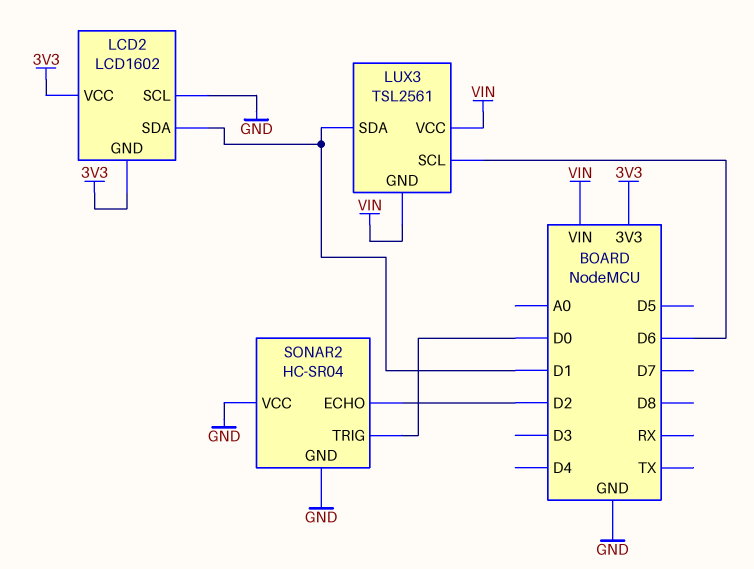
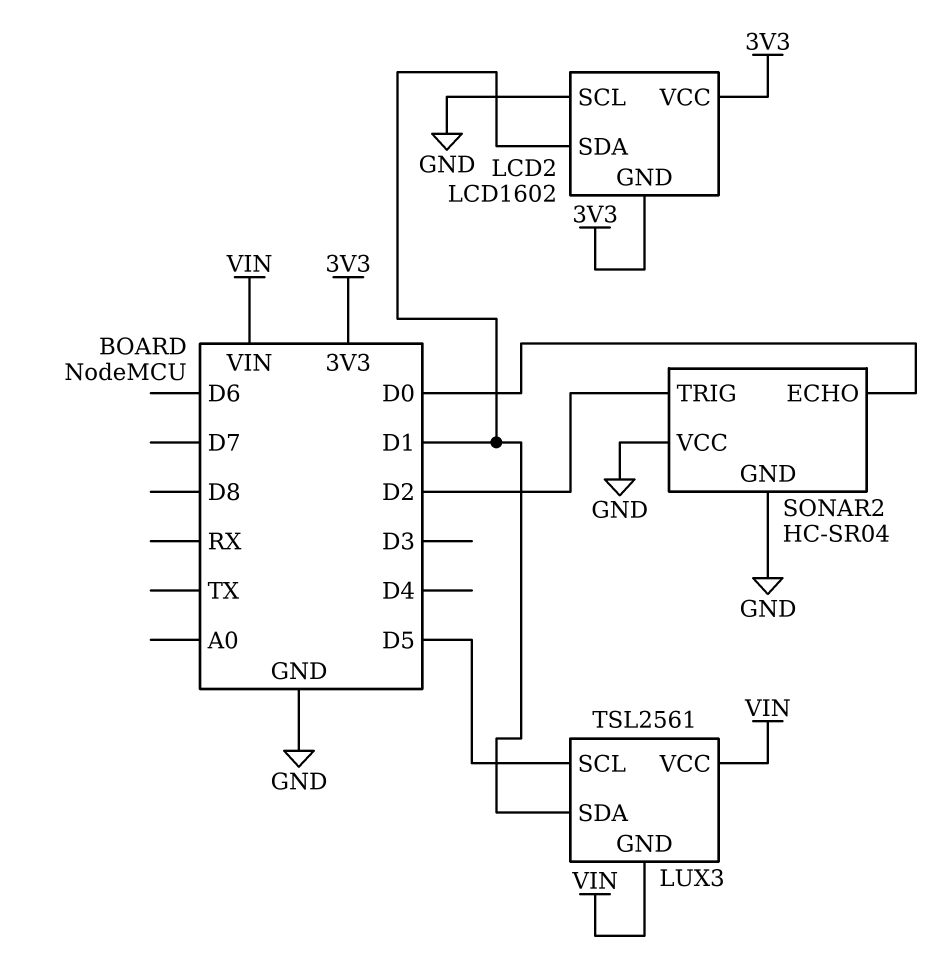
LUX3 pin SCL: D6 -> D5
SONAR2 pin ECHO: D2 -> D0
SONAR2 pin TRIG: D0 -> D2

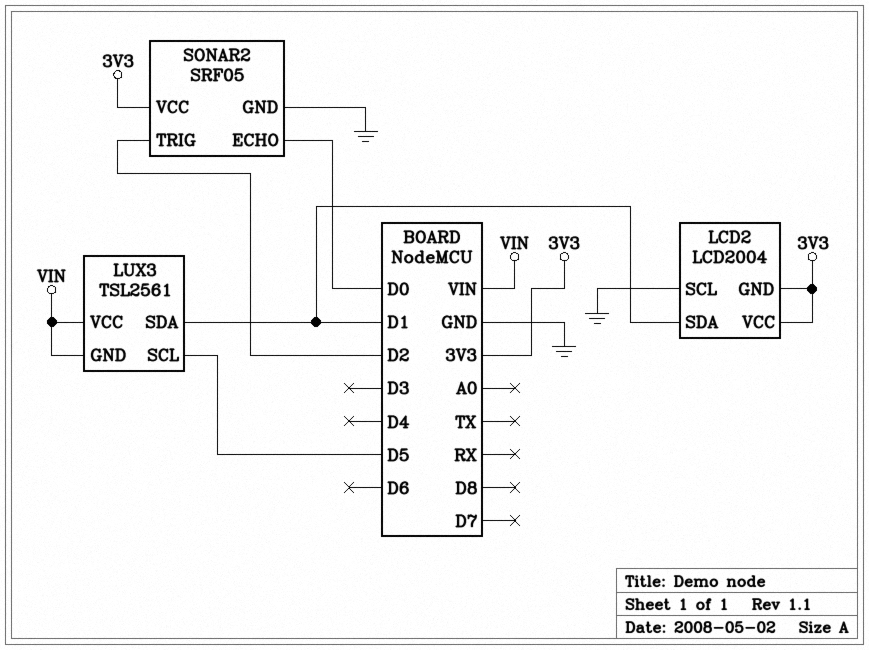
LCD2: LCD1602 -> LCD2004
SONAR2: HC-SR04 -> SRF05
SONAR2 pin VCC: GND -> 3V3

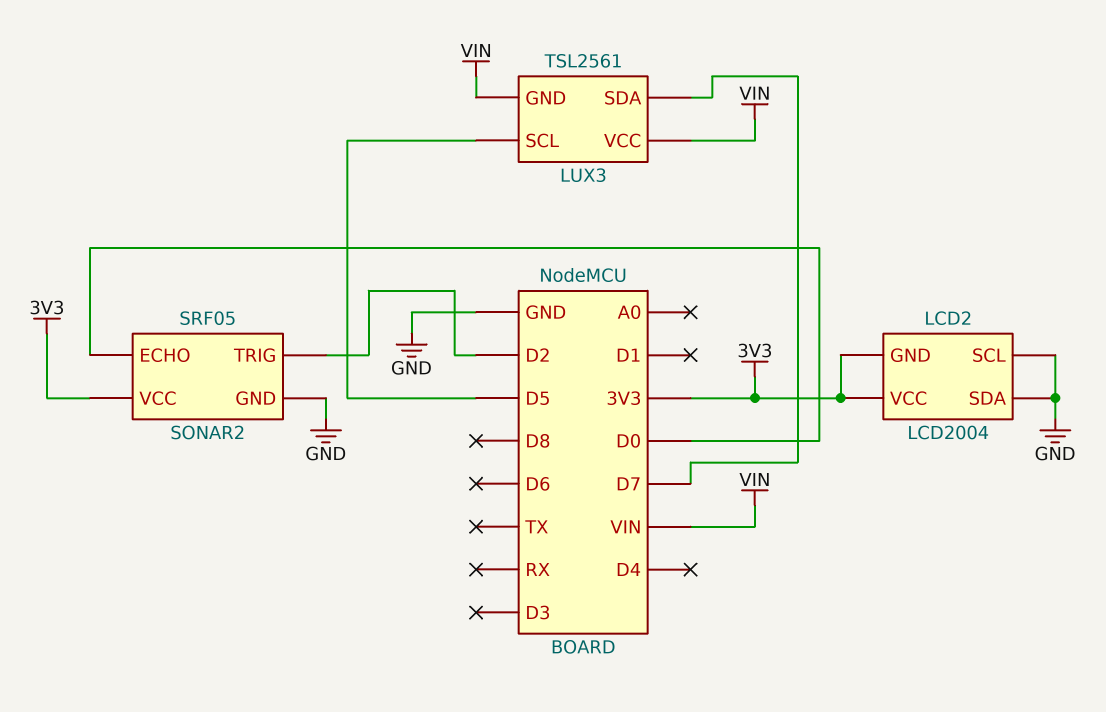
LCD2 pin SDA: D1 -> GND
LUX3 pin SDA: D1 -> D7

